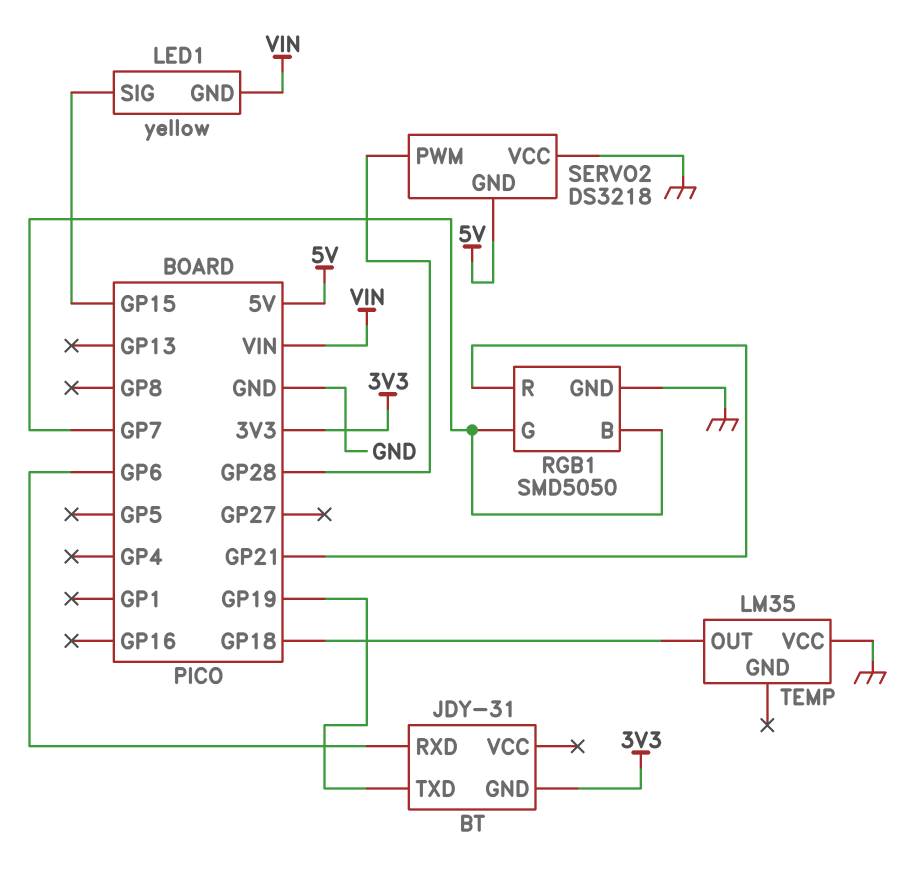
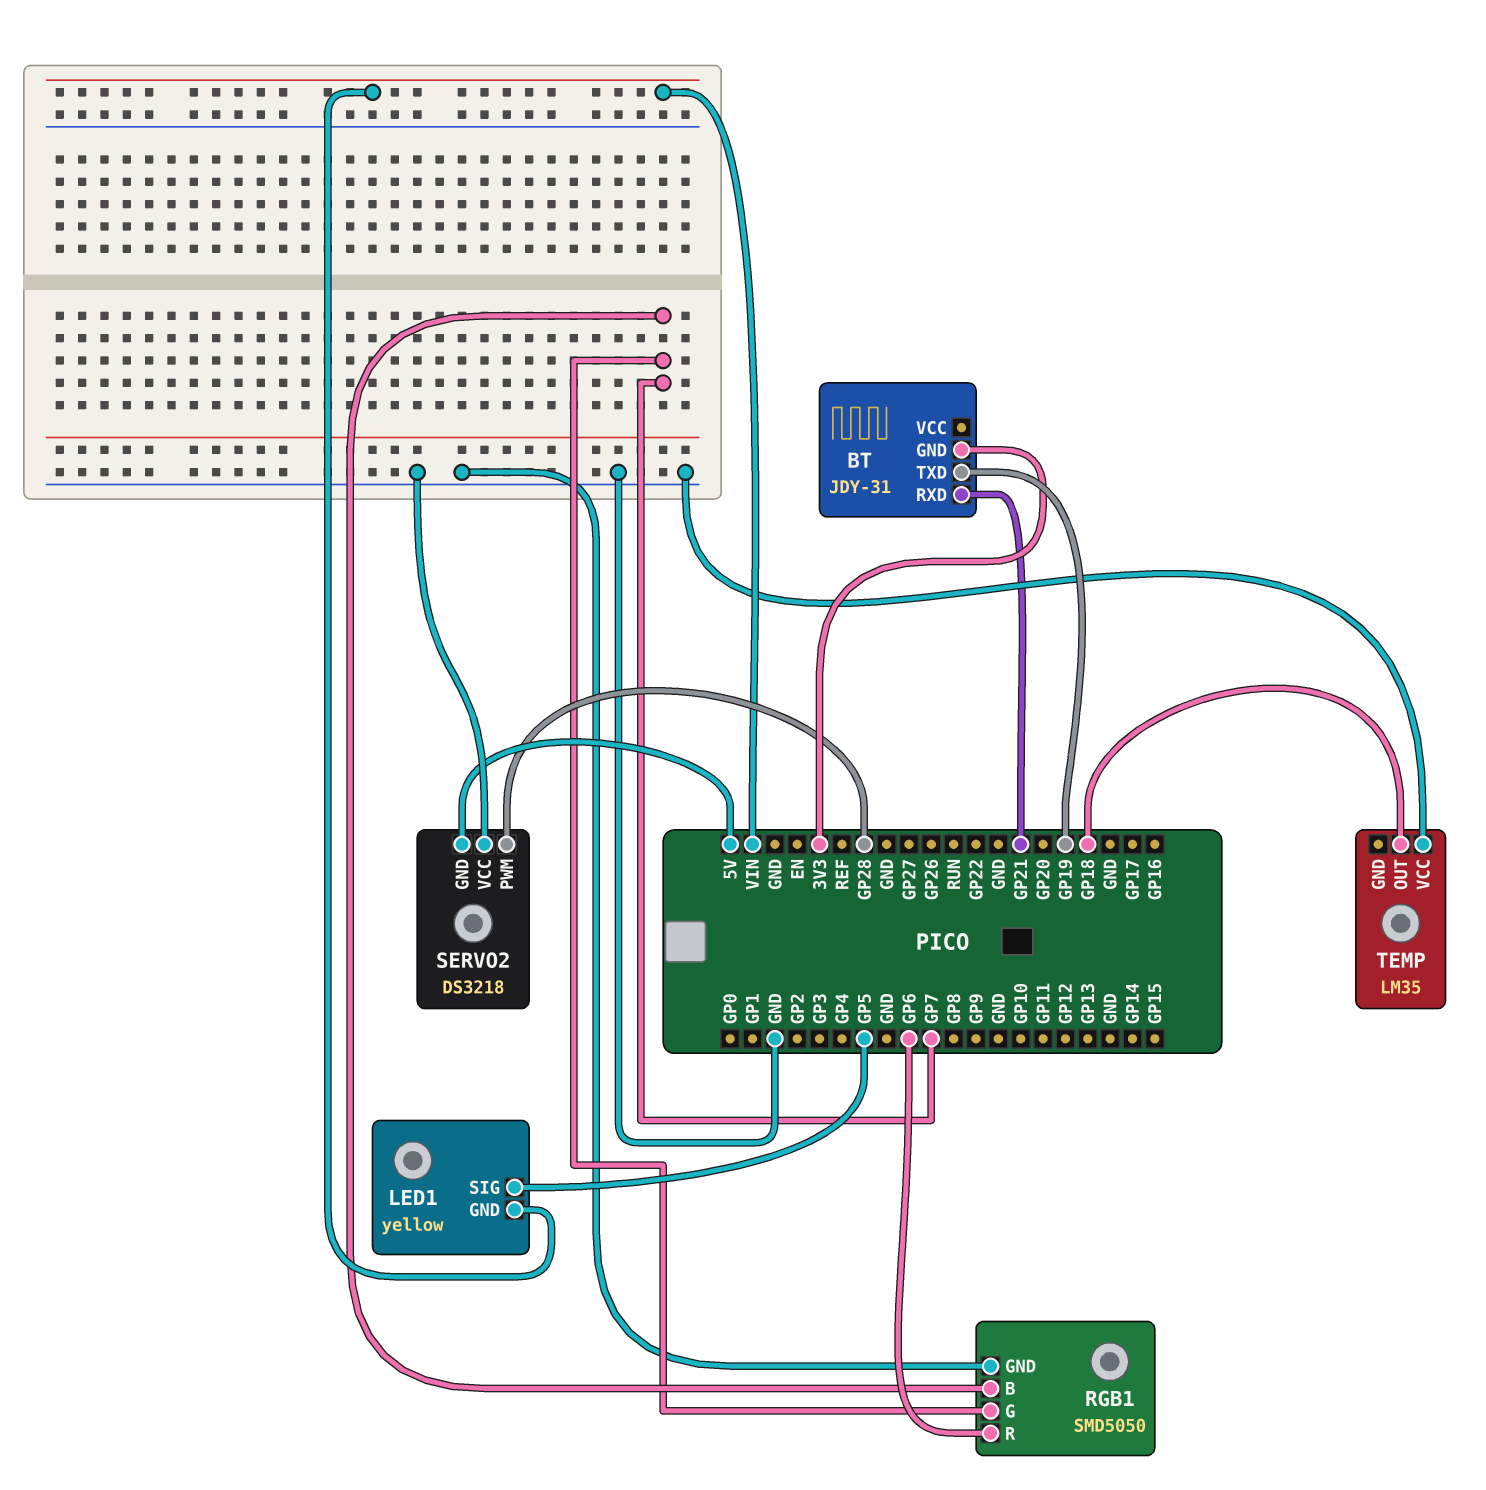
BT pin RXD: GP6 -> GP21
LED1 pin SIG: GP15 -> GP5
RGB1 pin R: GP21 -> GP6

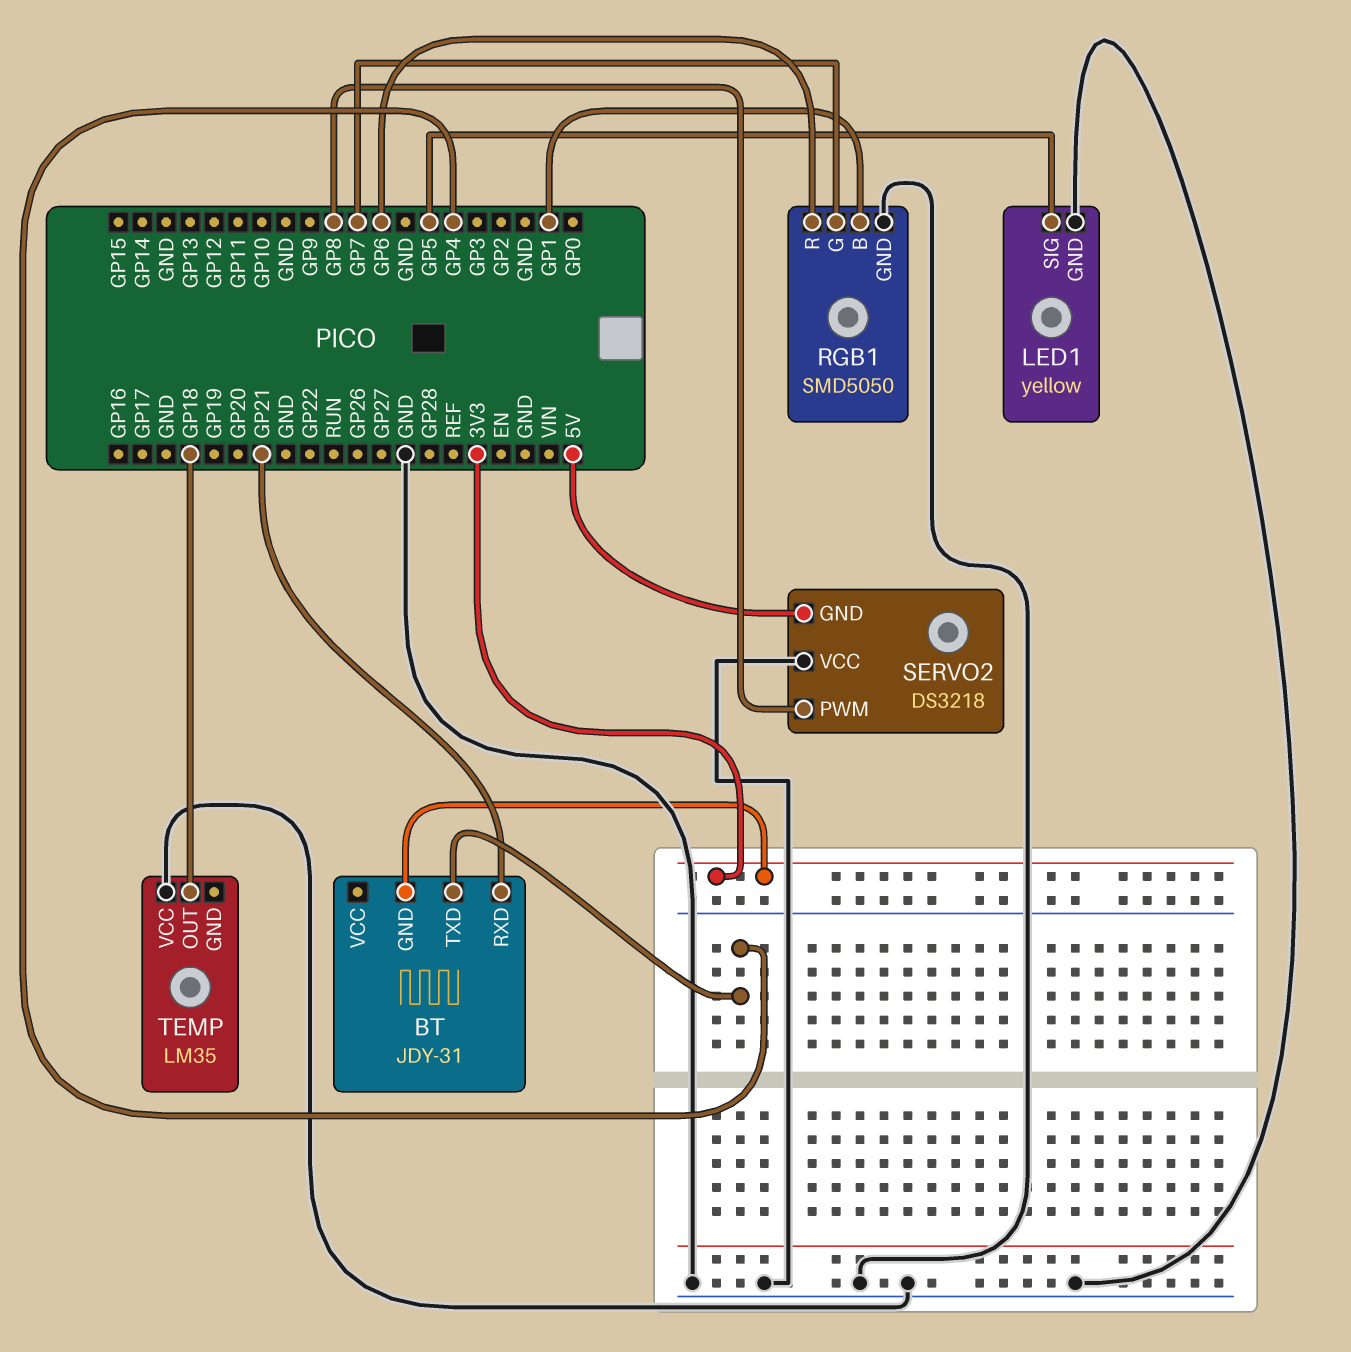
BT pin TXD: GP19 -> GP4
LED1 pin GND: VIN -> GND
RGB1 pin B: GP7 -> GP1
SERVO2 pin PWM: GP28 -> GP8

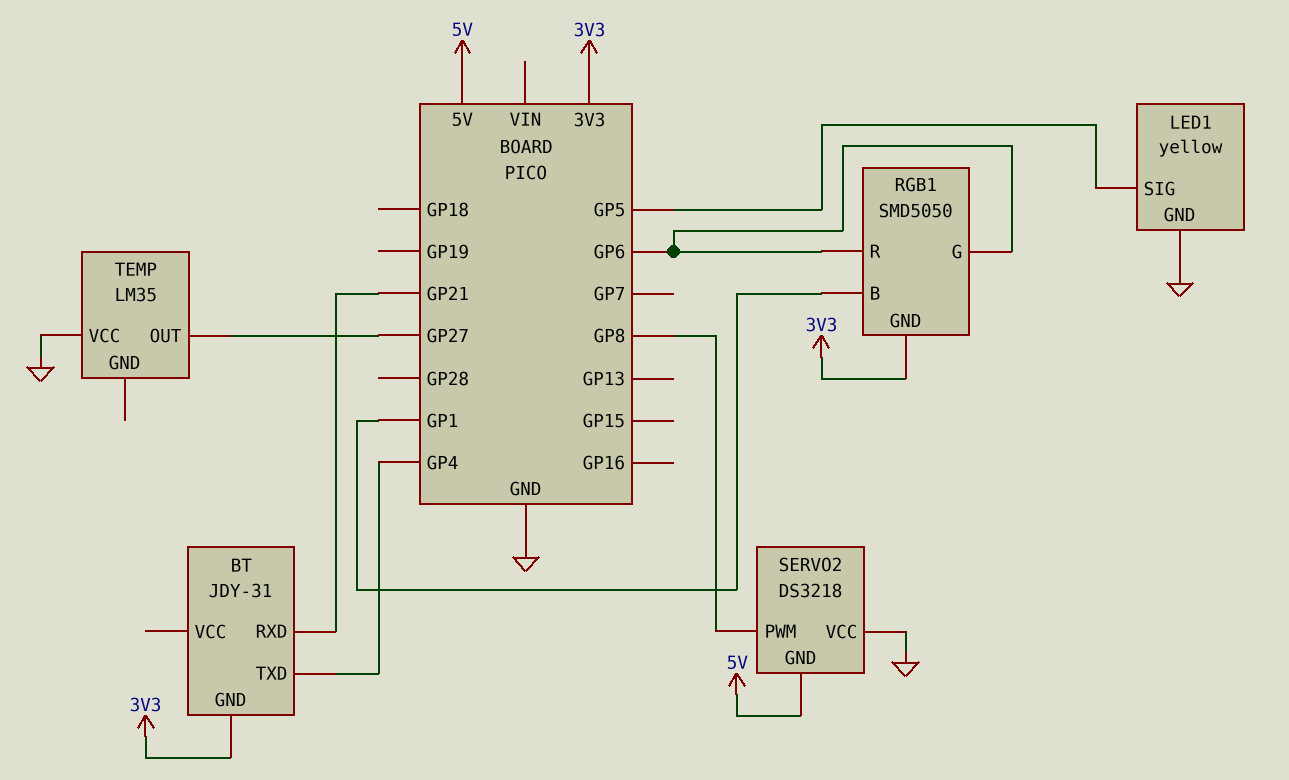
RGB1 pin G: GP7 -> GP6
RGB1 pin GND: GND -> 3V3
TEMP pin OUT: GP18 -> GP27

